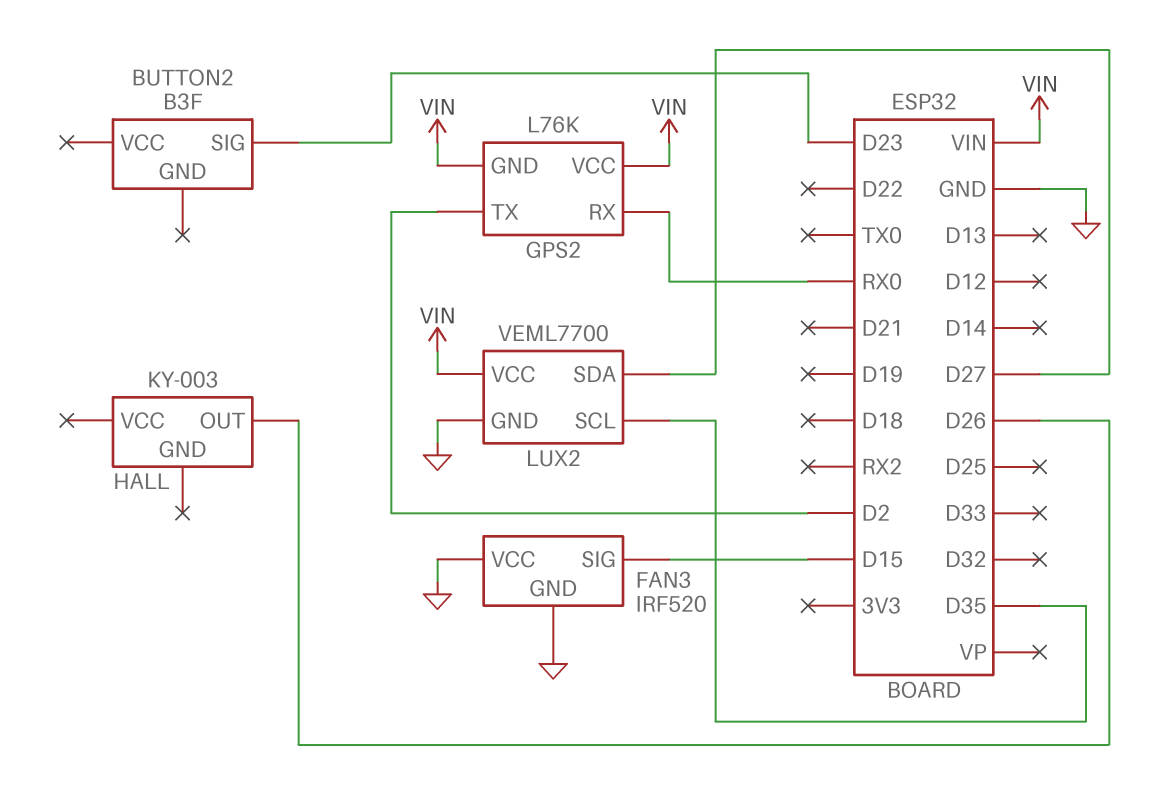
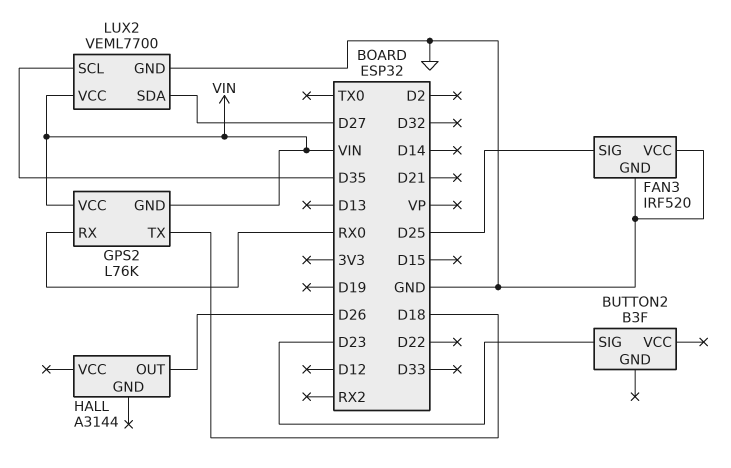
FAN3 pin SIG: D15 -> D25
GPS2 pin TX: D2 -> D18
HALL: KY-003 -> A3144

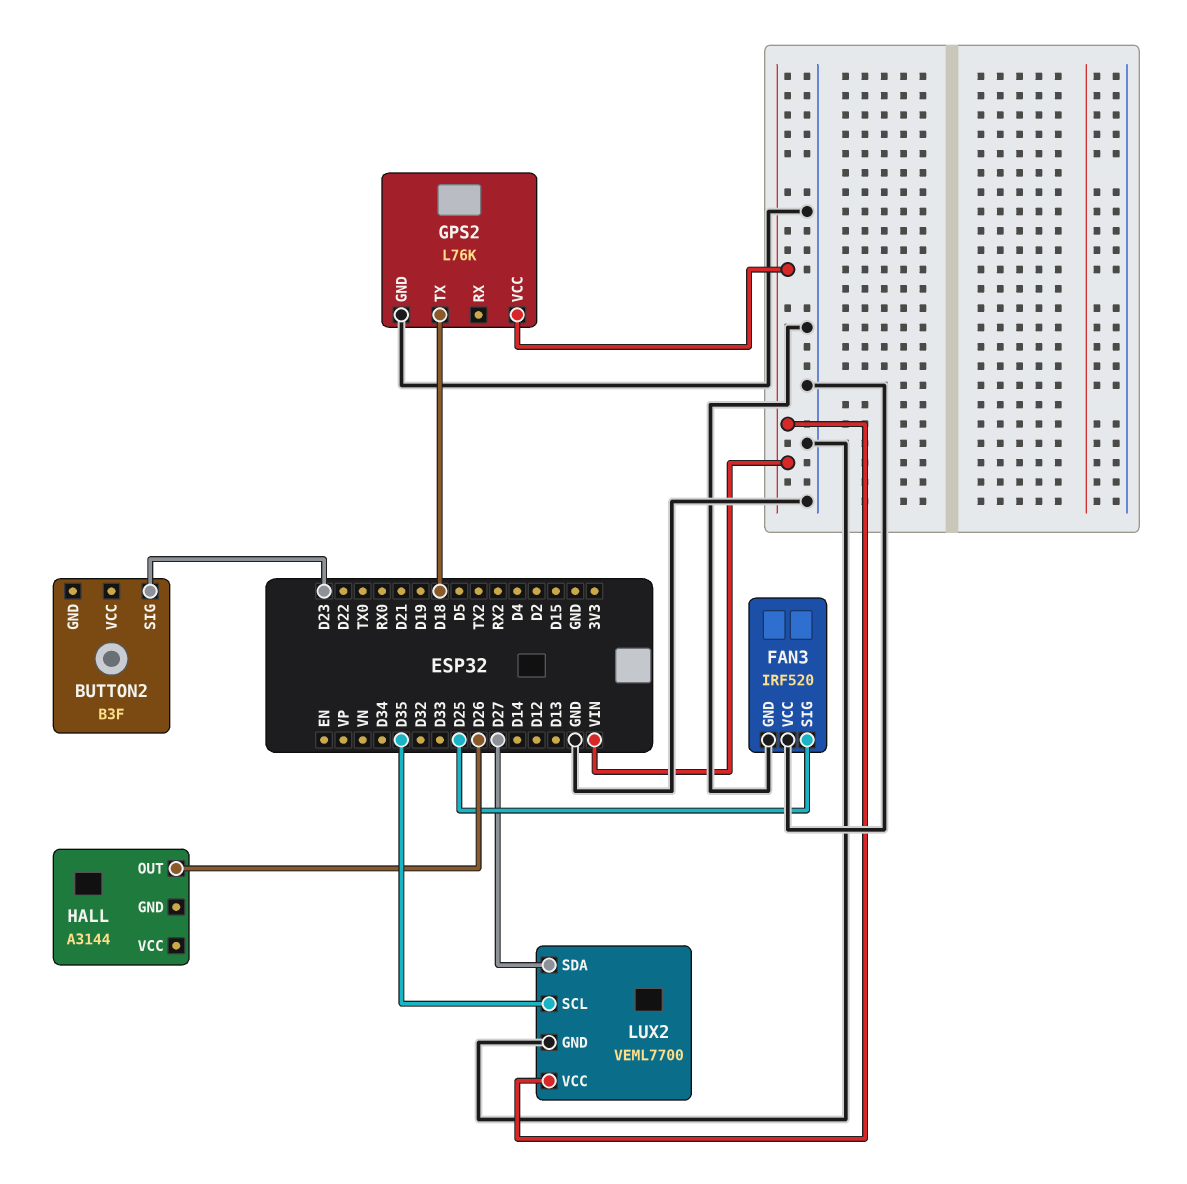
GPS2 pin GND: VIN -> GND
GPS2 pin RX: RX0 -> none

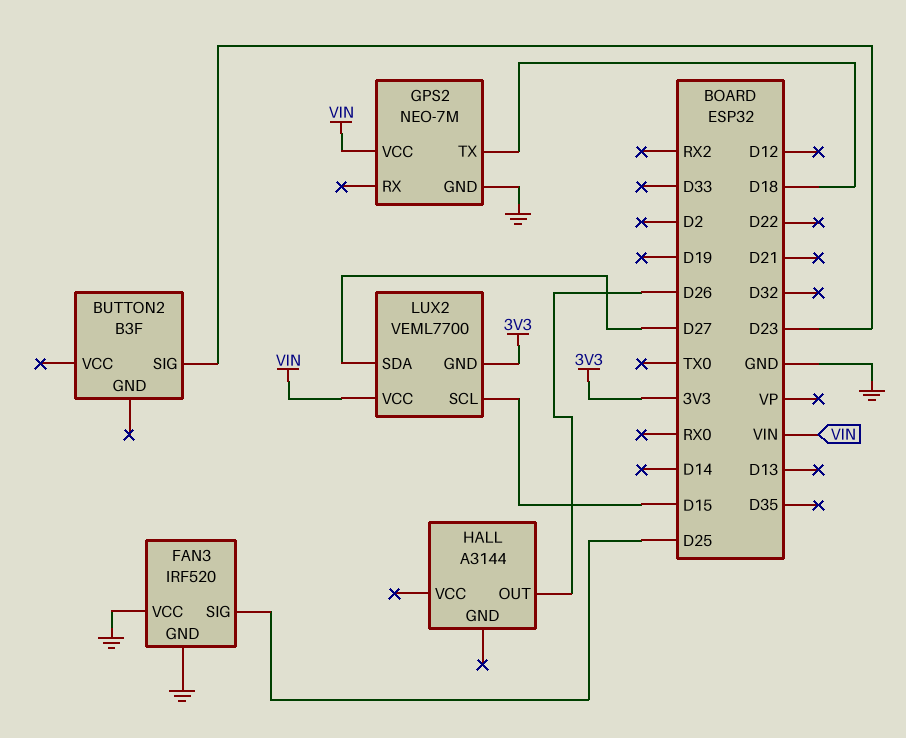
GPS2: L76K -> NEO-7M
LUX2 pin GND: GND -> 3V3
LUX2 pin SCL: D35 -> D15

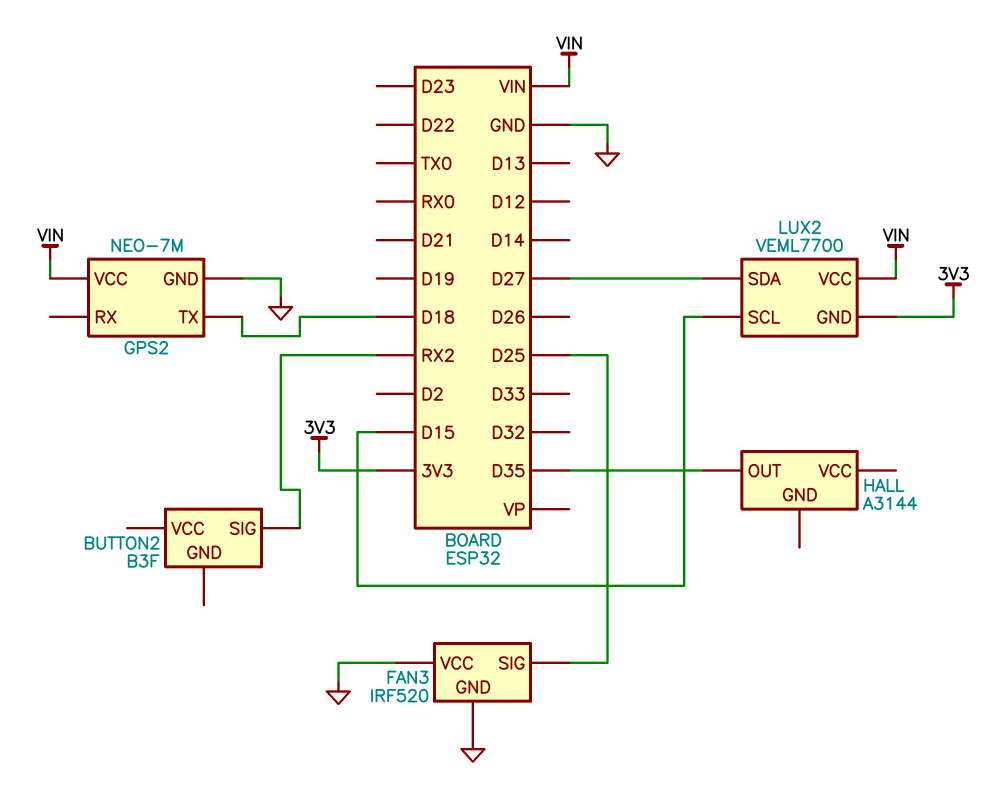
BUTTON2 pin SIG: D23 -> RX2
HALL pin OUT: D26 -> D35

